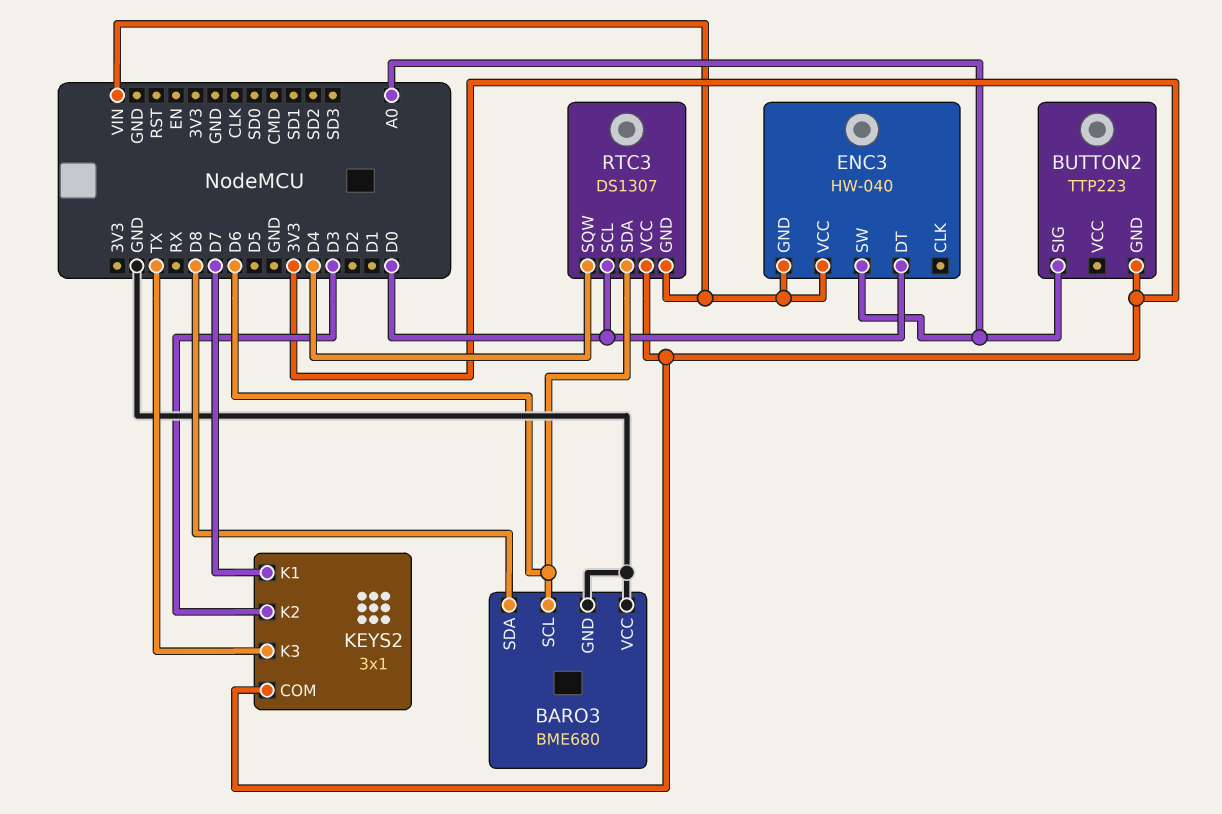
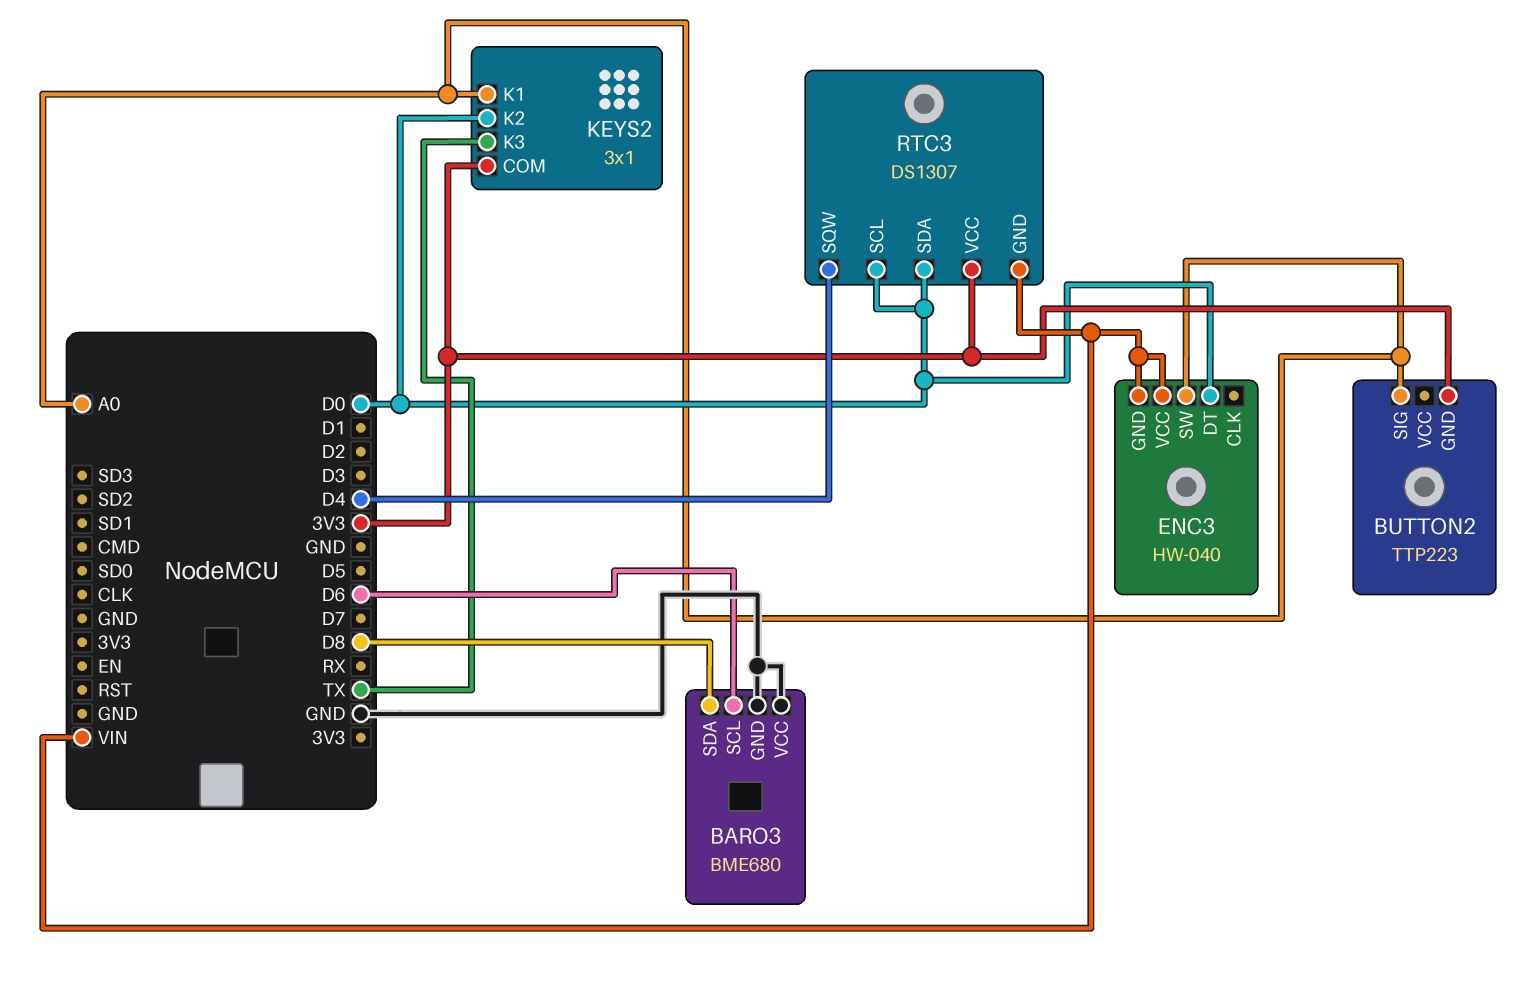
KEYS2 pin K1: D7 -> A0
KEYS2 pin K2: D3 -> D0
RTC3 pin SDA: D6 -> D0

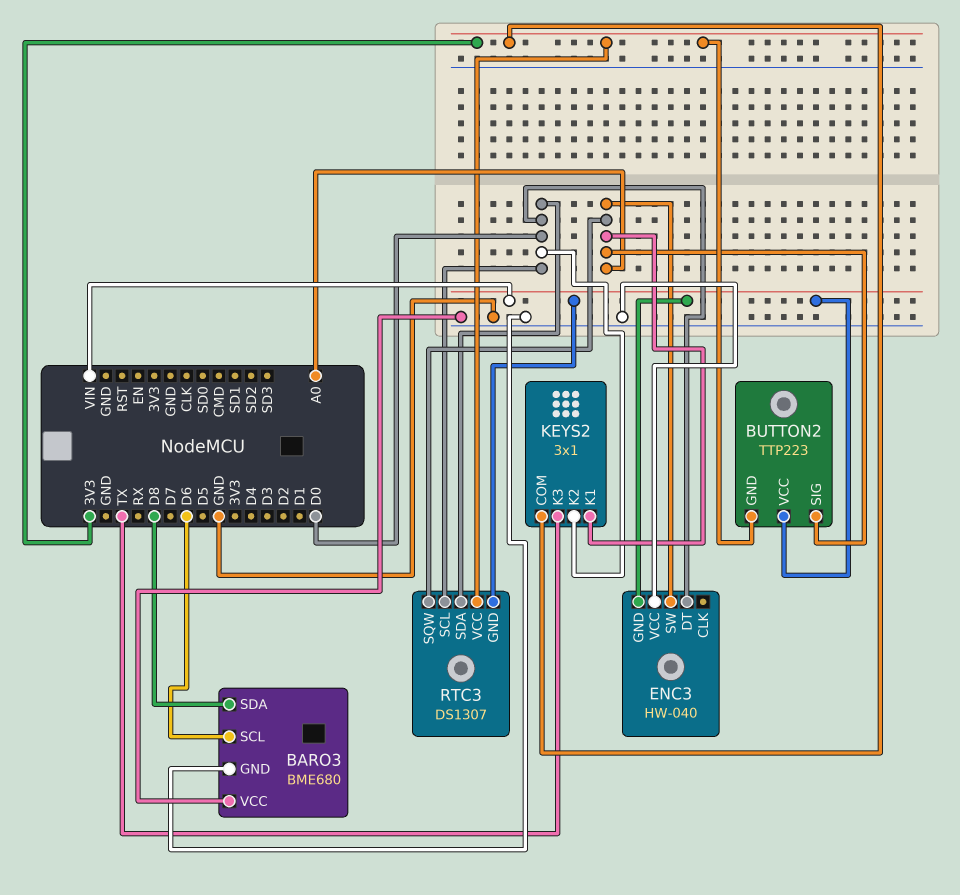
BUTTON2 pin VCC: none -> VIN
ENC3 pin VCC: VIN -> GND
RTC3 pin SQW: D4 -> A0

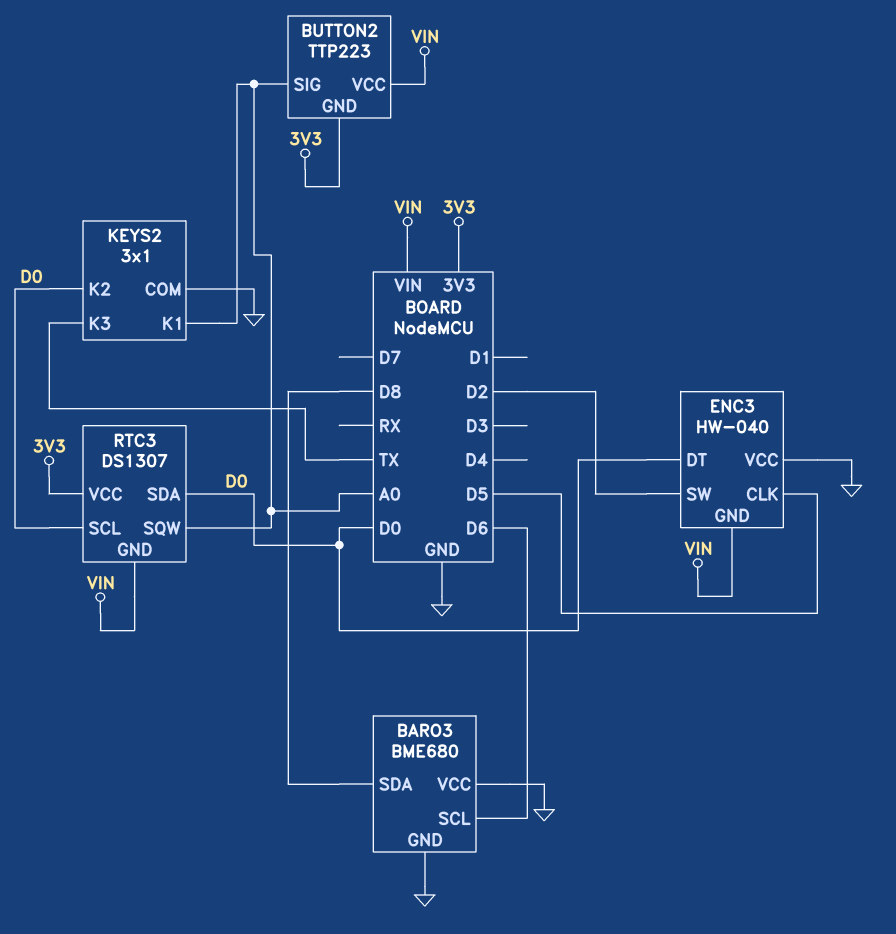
ENC3 pin CLK: none -> D5
ENC3 pin SW: A0 -> D2
KEYS2 pin COM: 3V3 -> GND

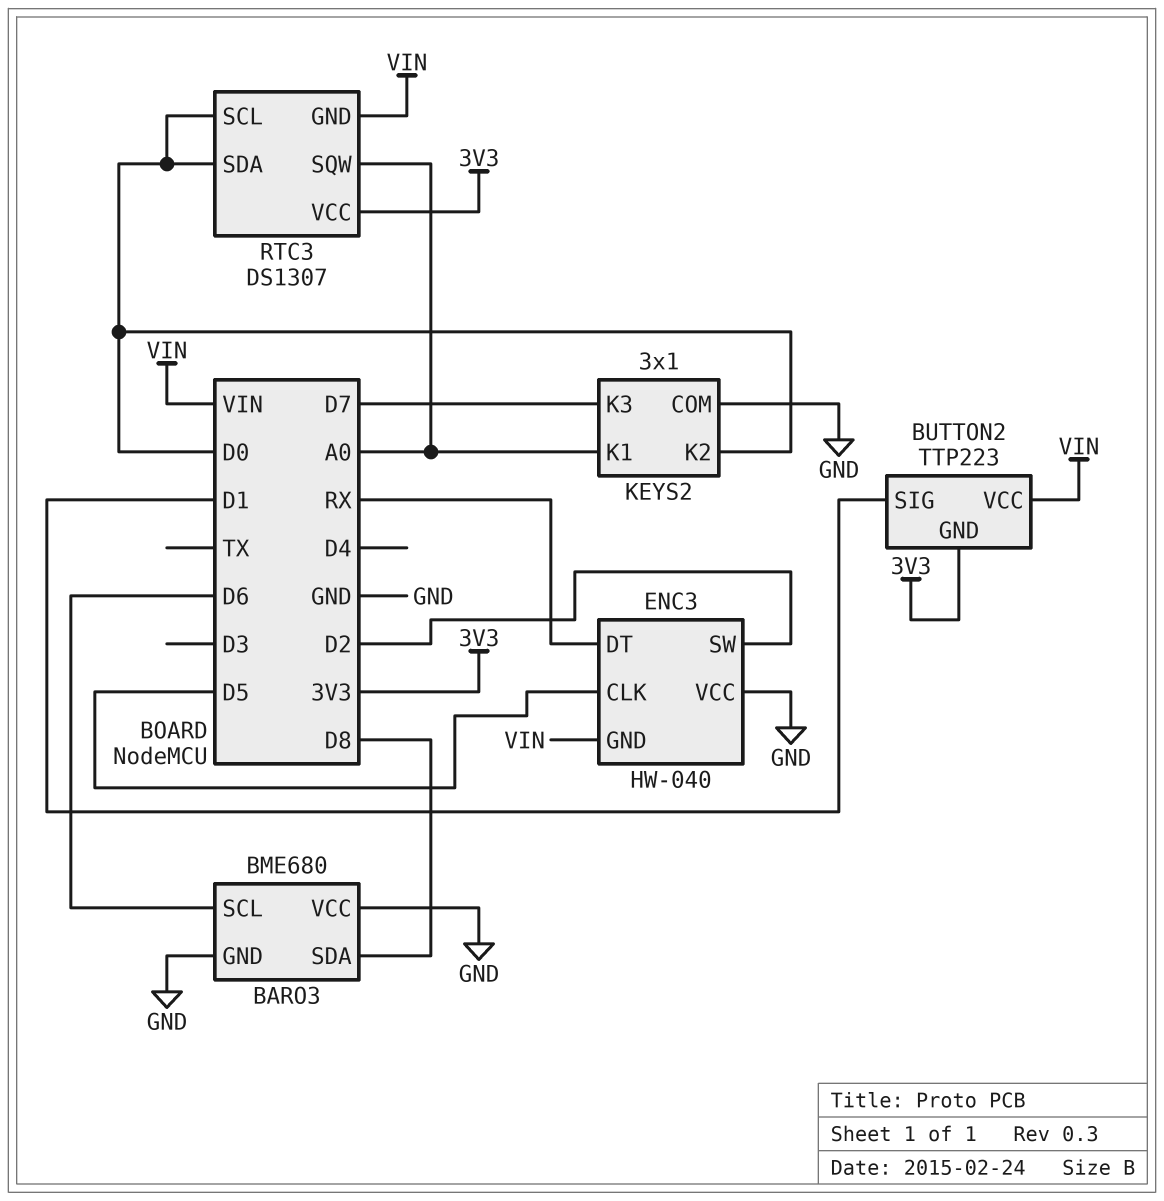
BUTTON2 pin SIG: A0 -> D1
ENC3 pin DT: D0 -> RX
KEYS2 pin K3: TX -> D7

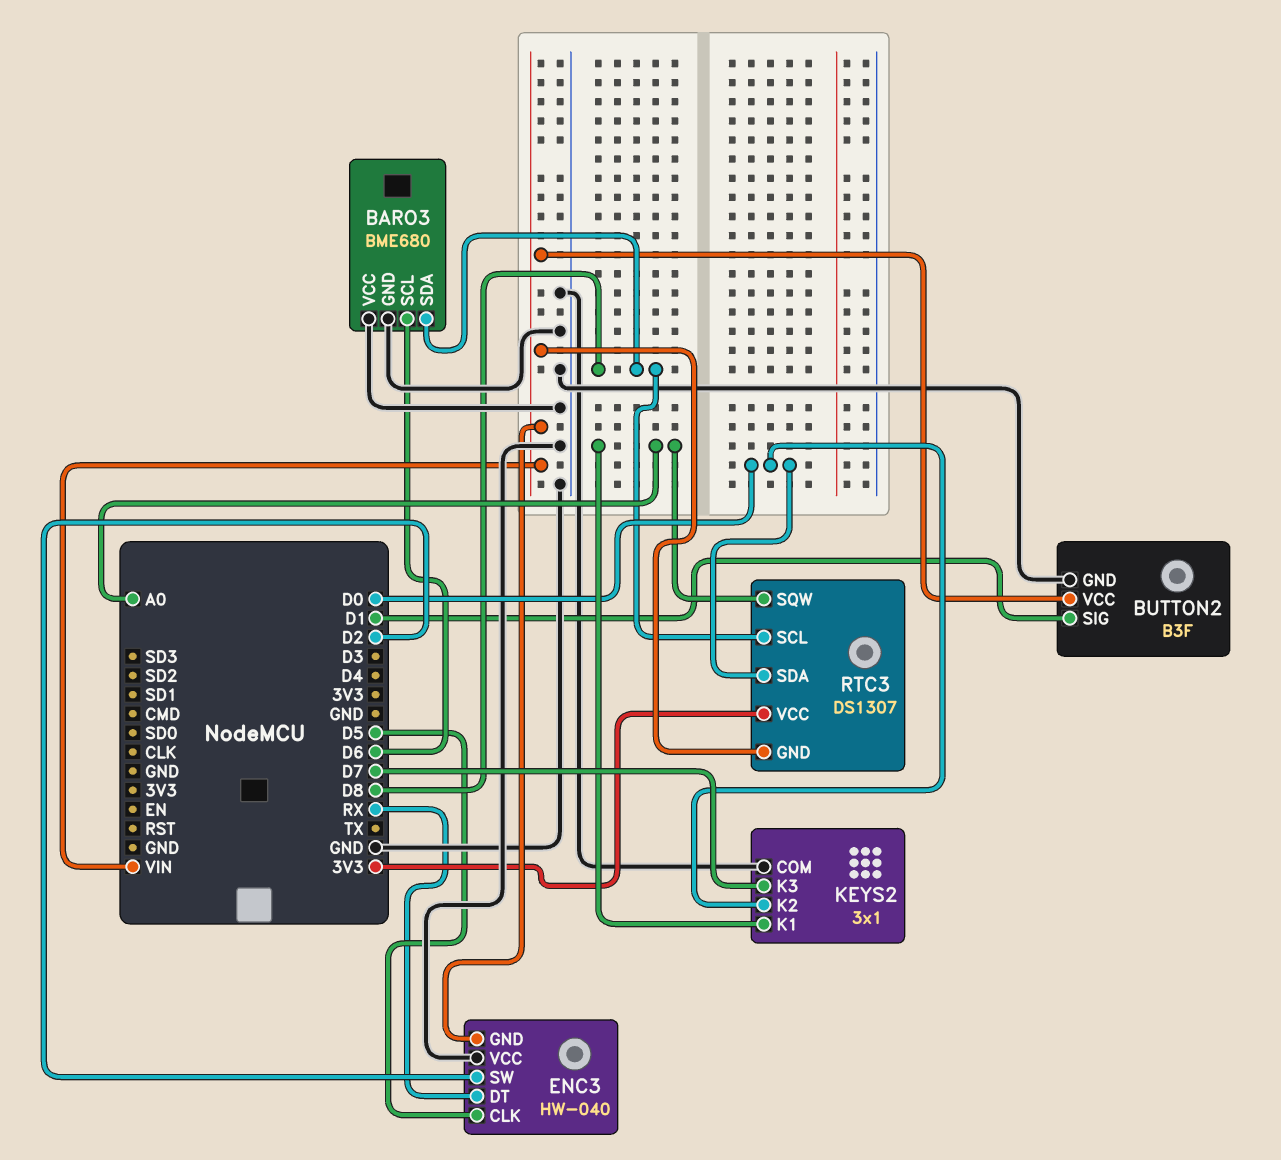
BUTTON2: TTP223 -> B3F
BUTTON2 pin GND: 3V3 -> GND
RTC3 pin SCL: D0 -> D8

